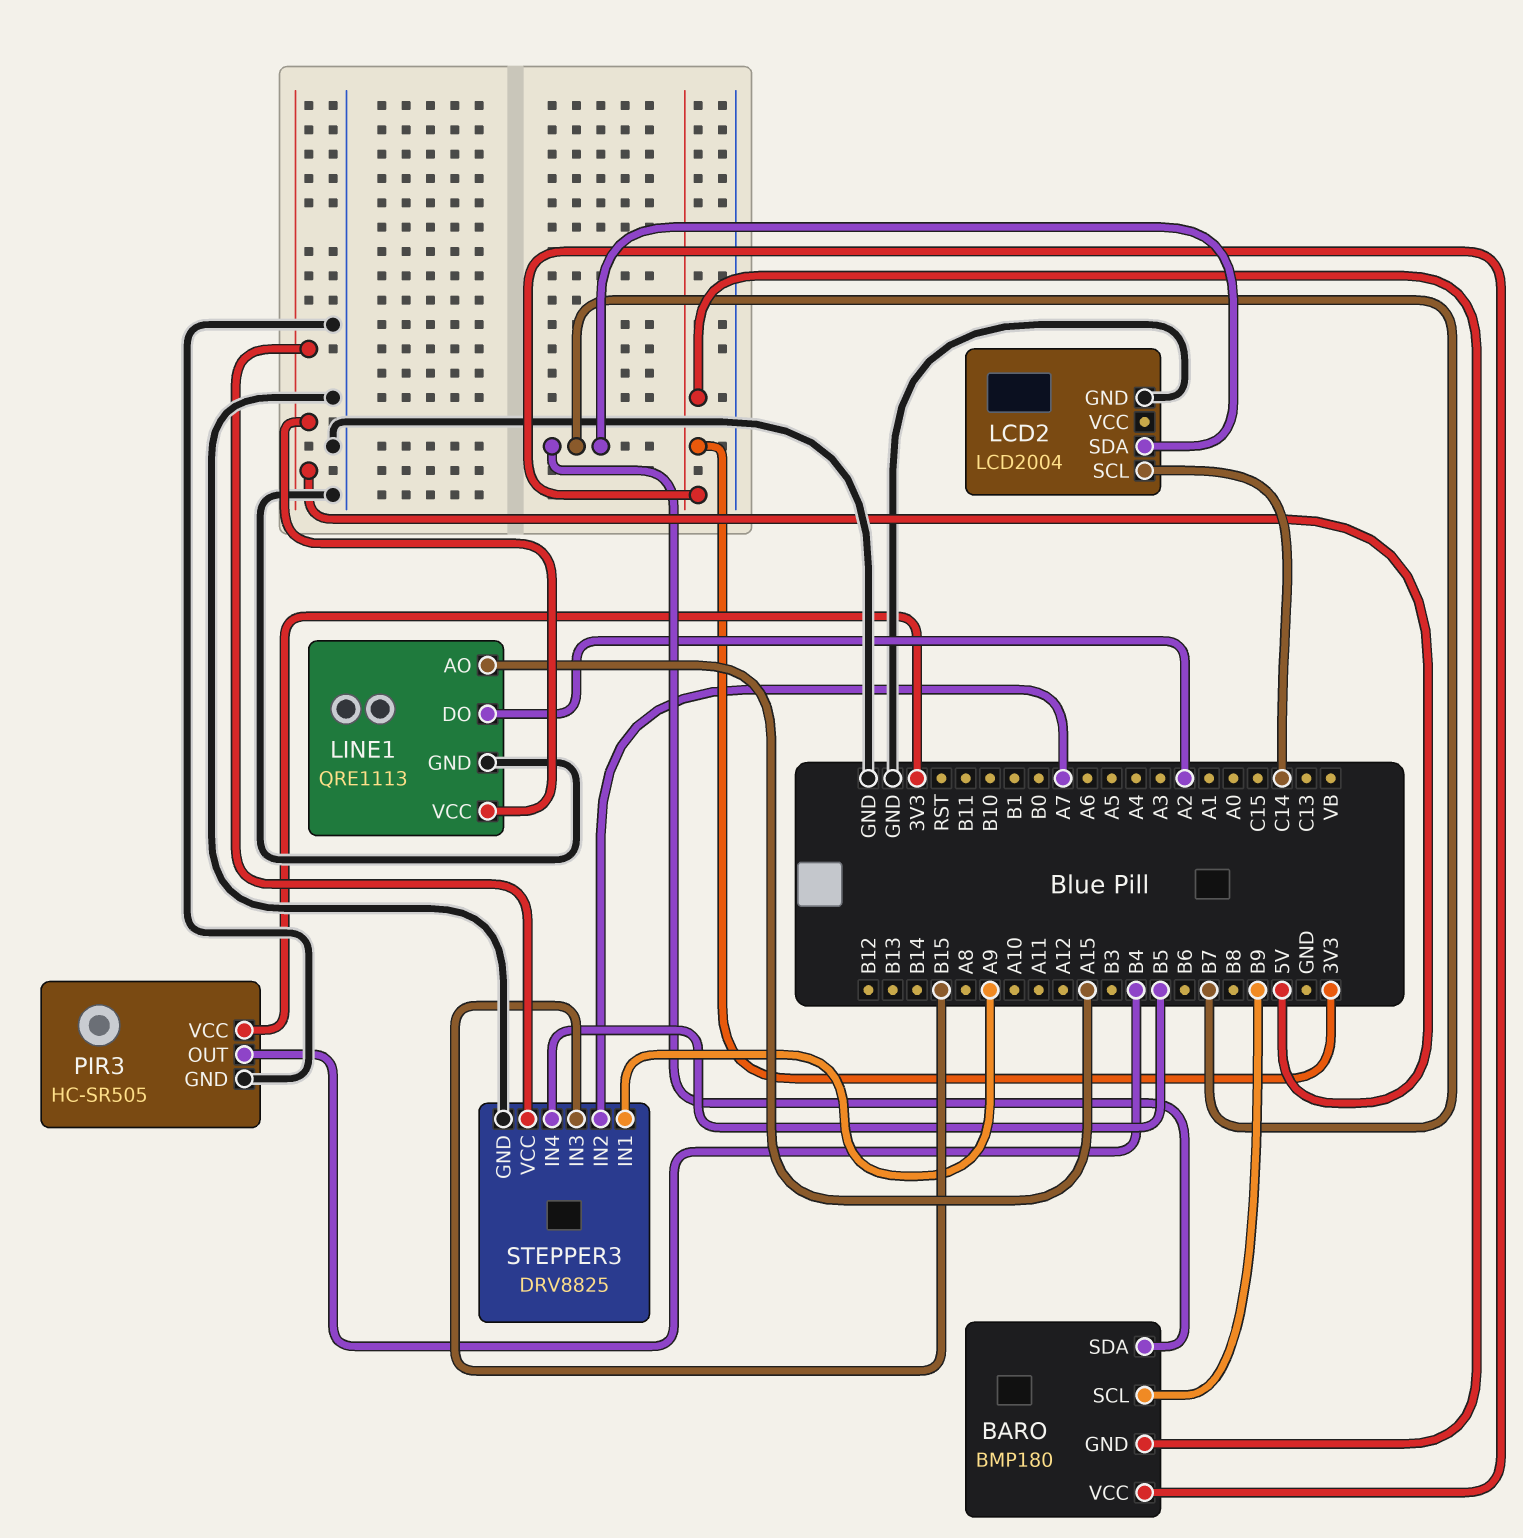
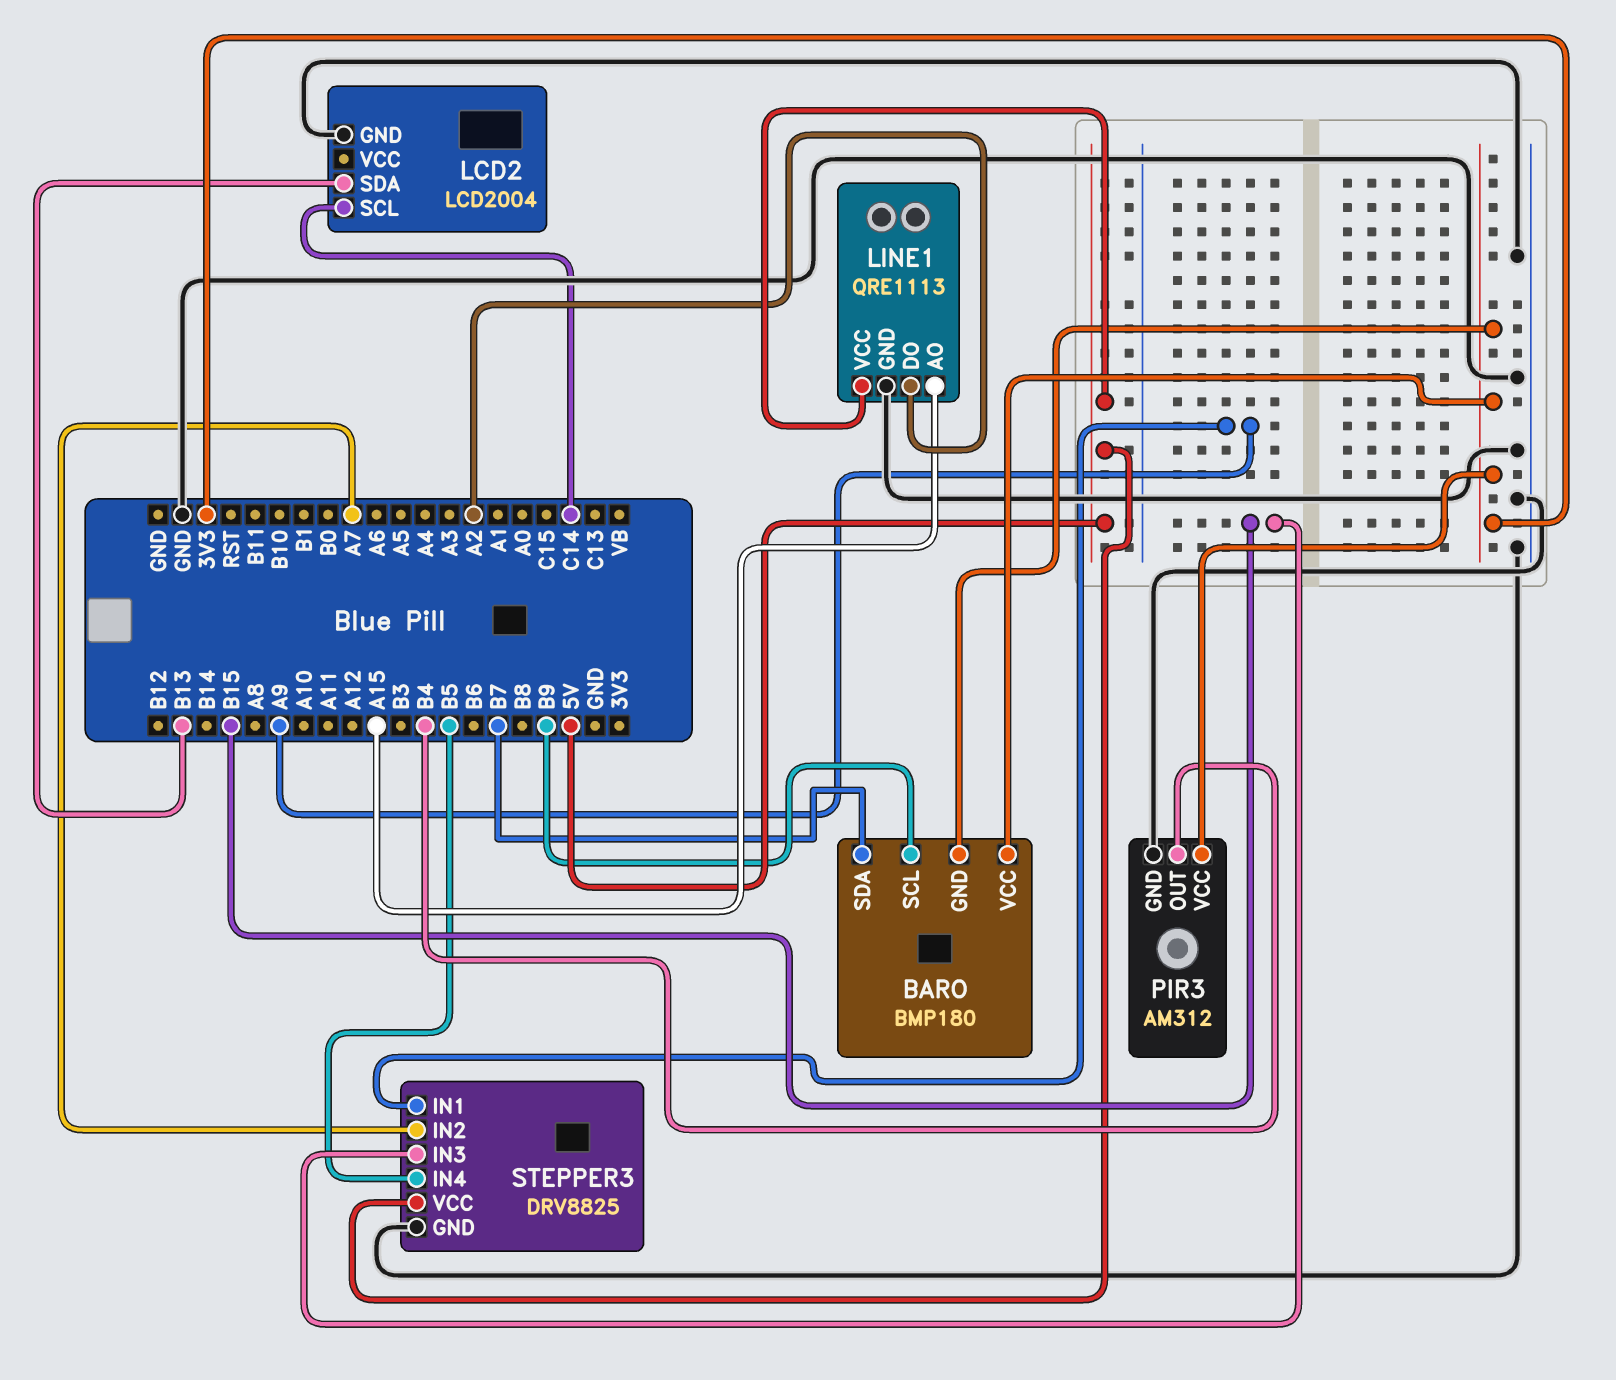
LCD2 pin SDA: B7 -> B13
PIR3: HC-SR505 -> AM312

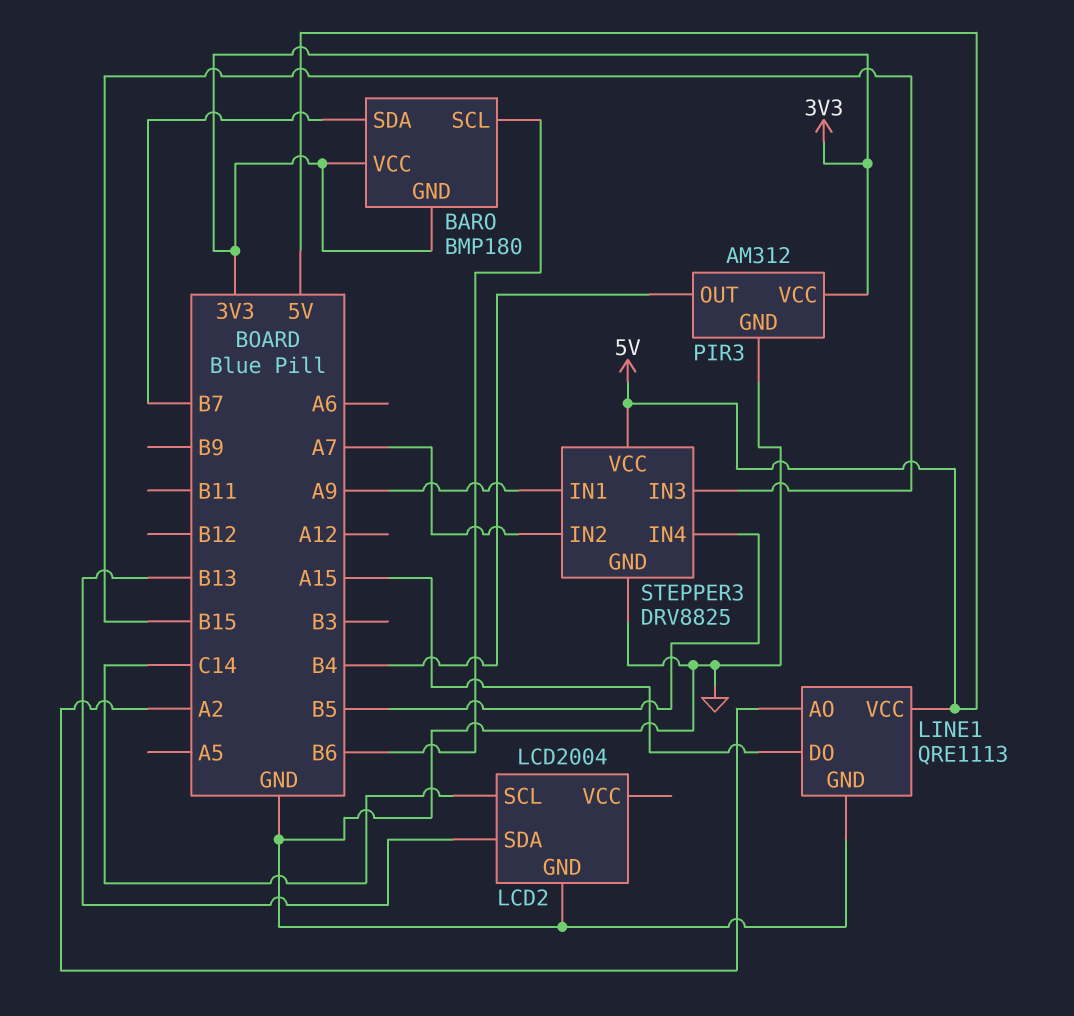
BARO pin SCL: B9 -> B6
LINE1 pin AO: A15 -> A2
LINE1 pin DO: A2 -> A15

